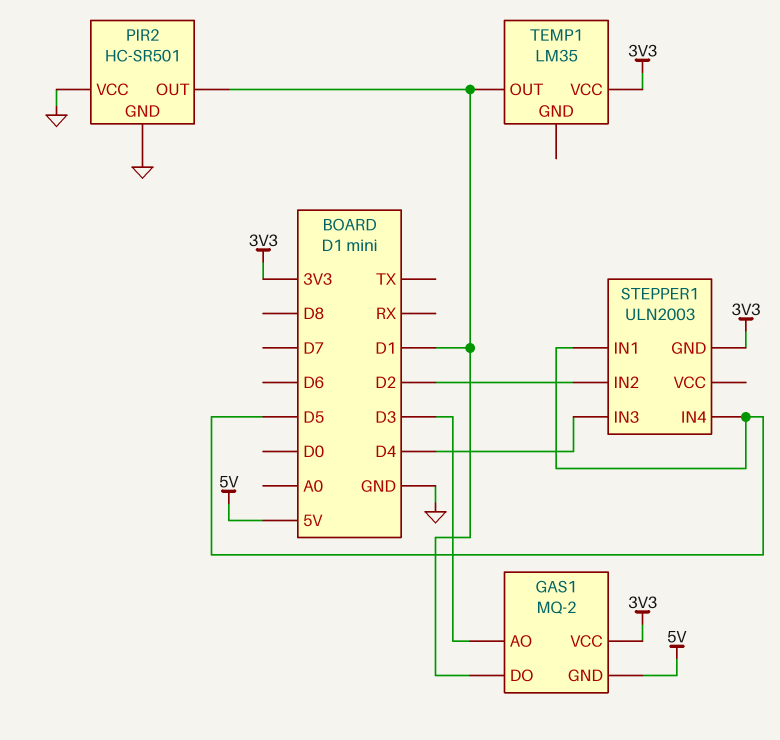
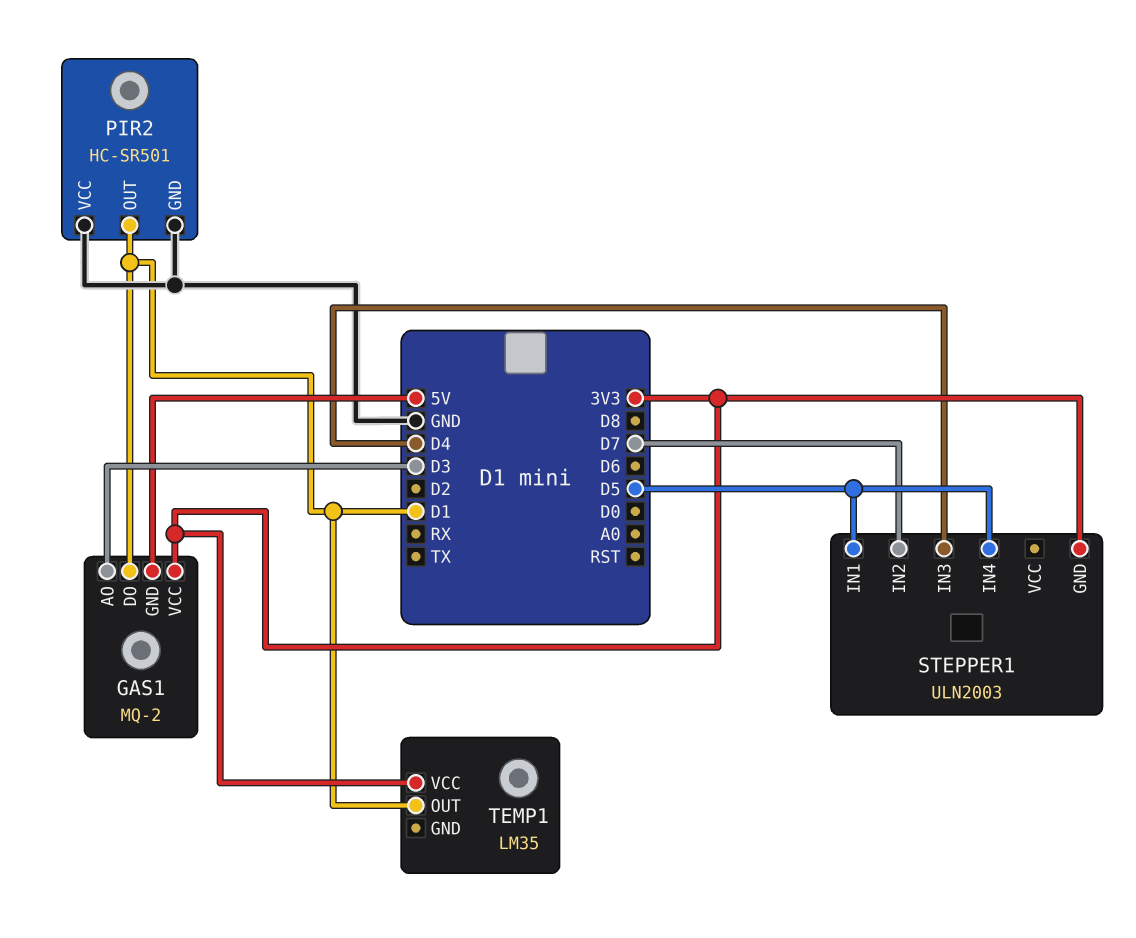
STEPPER1 pin IN2: D2 -> D7

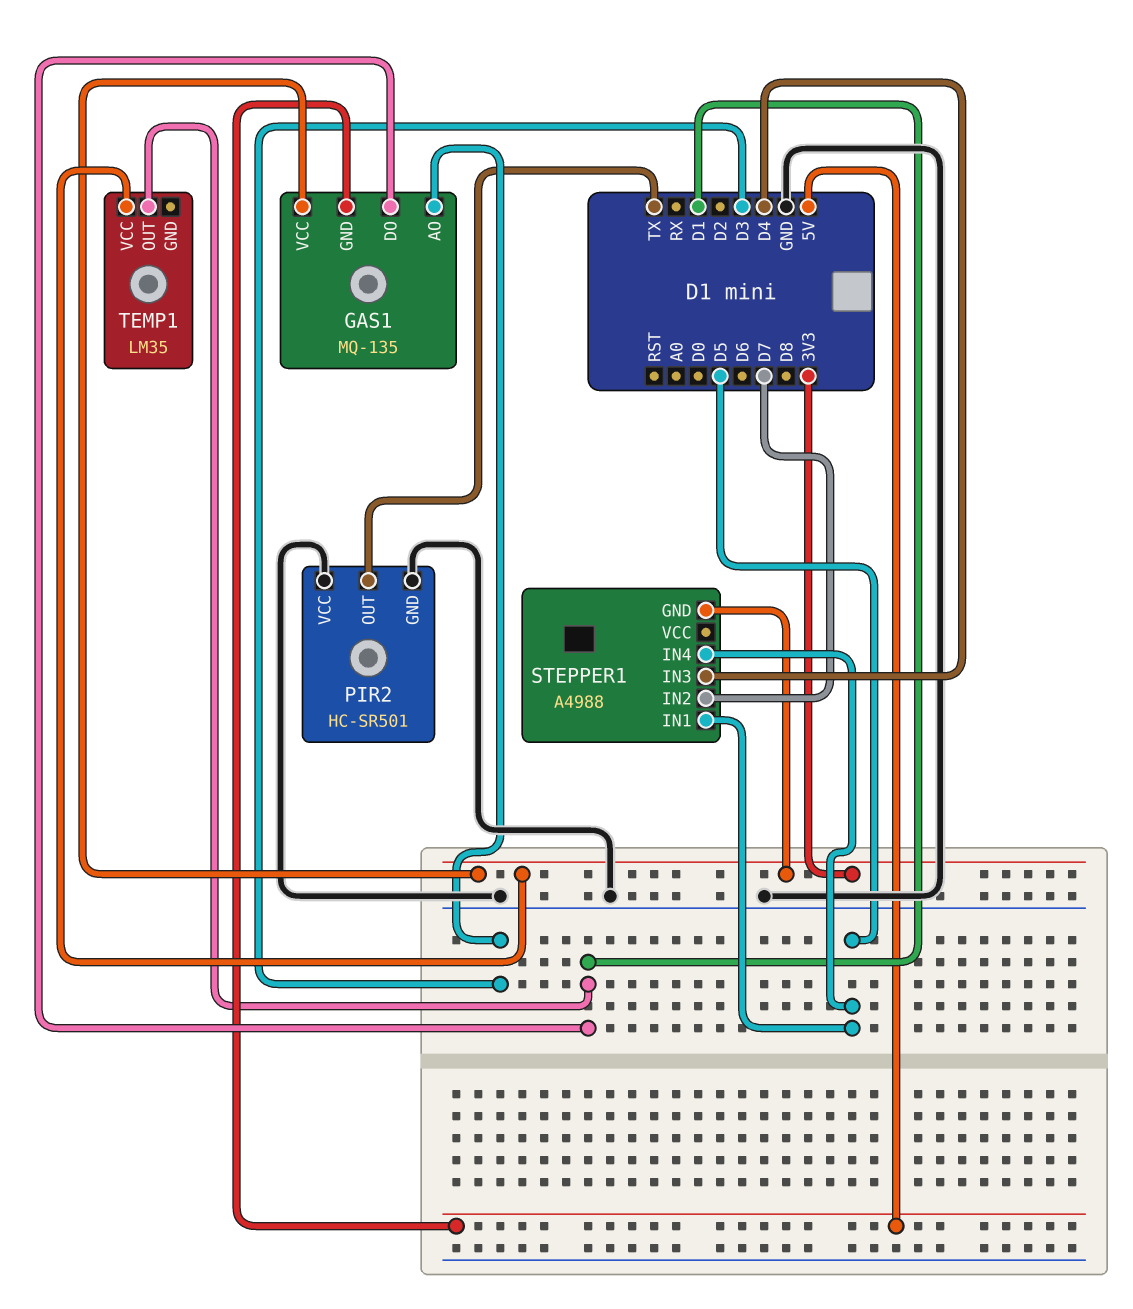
GAS1: MQ-2 -> MQ-135
PIR2 pin OUT: D1 -> TX
STEPPER1: ULN2003 -> A4988

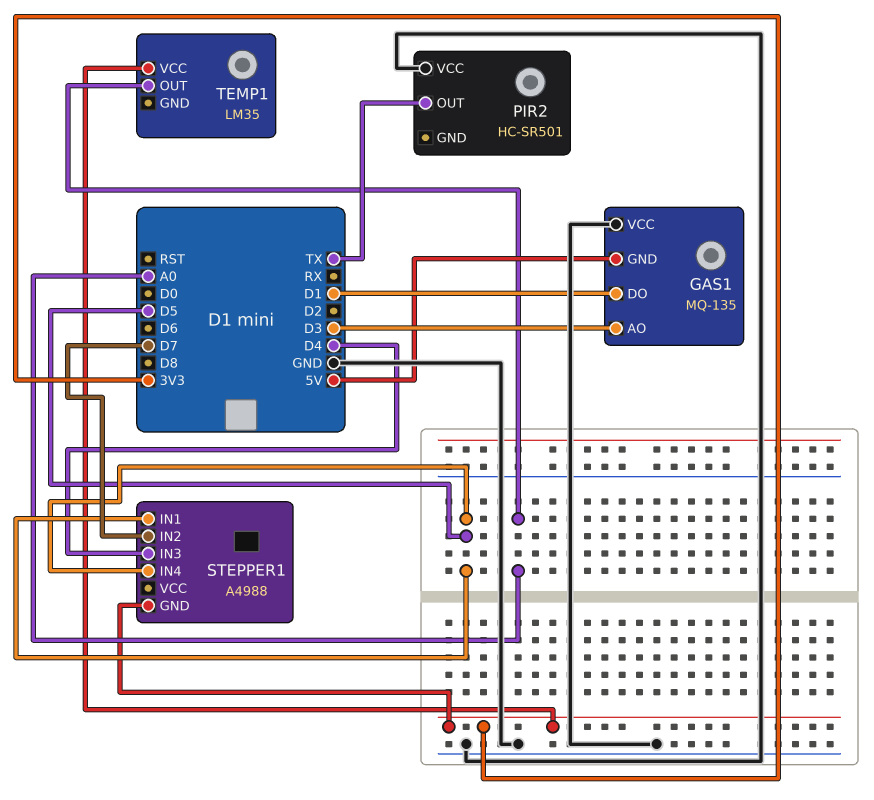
GAS1 pin VCC: 3V3 -> GND
PIR2 pin GND: GND -> none
TEMP1 pin OUT: D1 -> A0

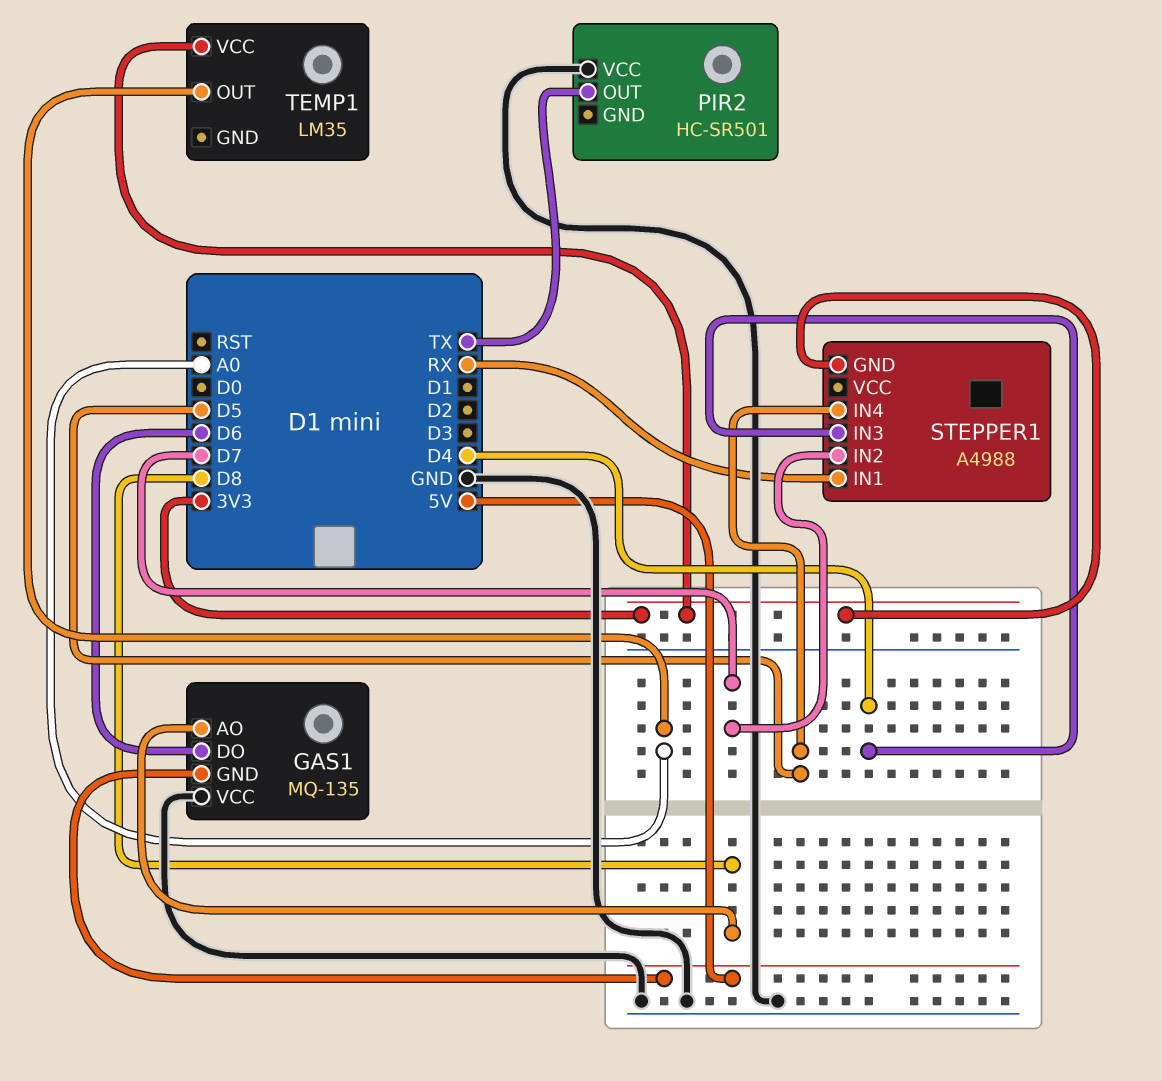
GAS1 pin AO: D3 -> D8
GAS1 pin DO: D1 -> D6
STEPPER1 pin IN1: D5 -> RX

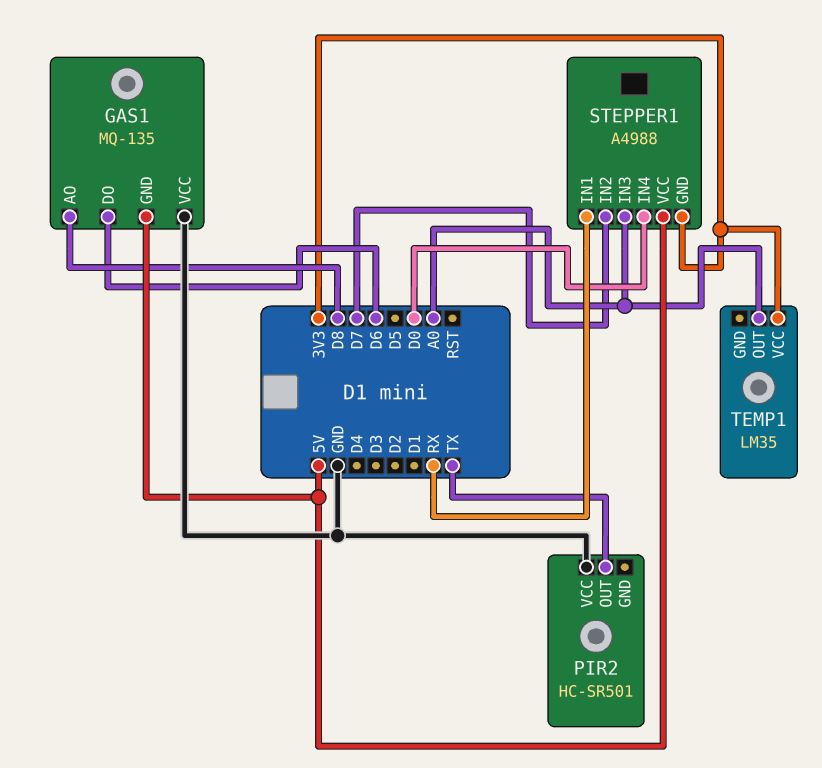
STEPPER1 pin IN3: D4 -> A0
STEPPER1 pin IN4: D5 -> D0
STEPPER1 pin VCC: none -> 5V

